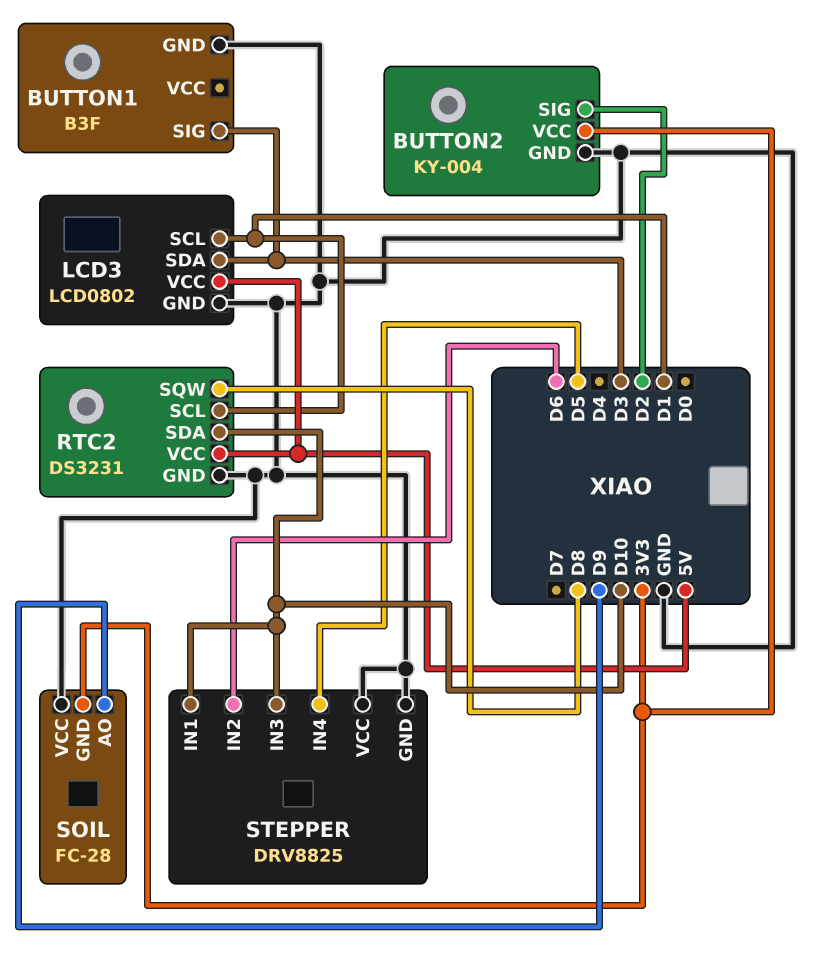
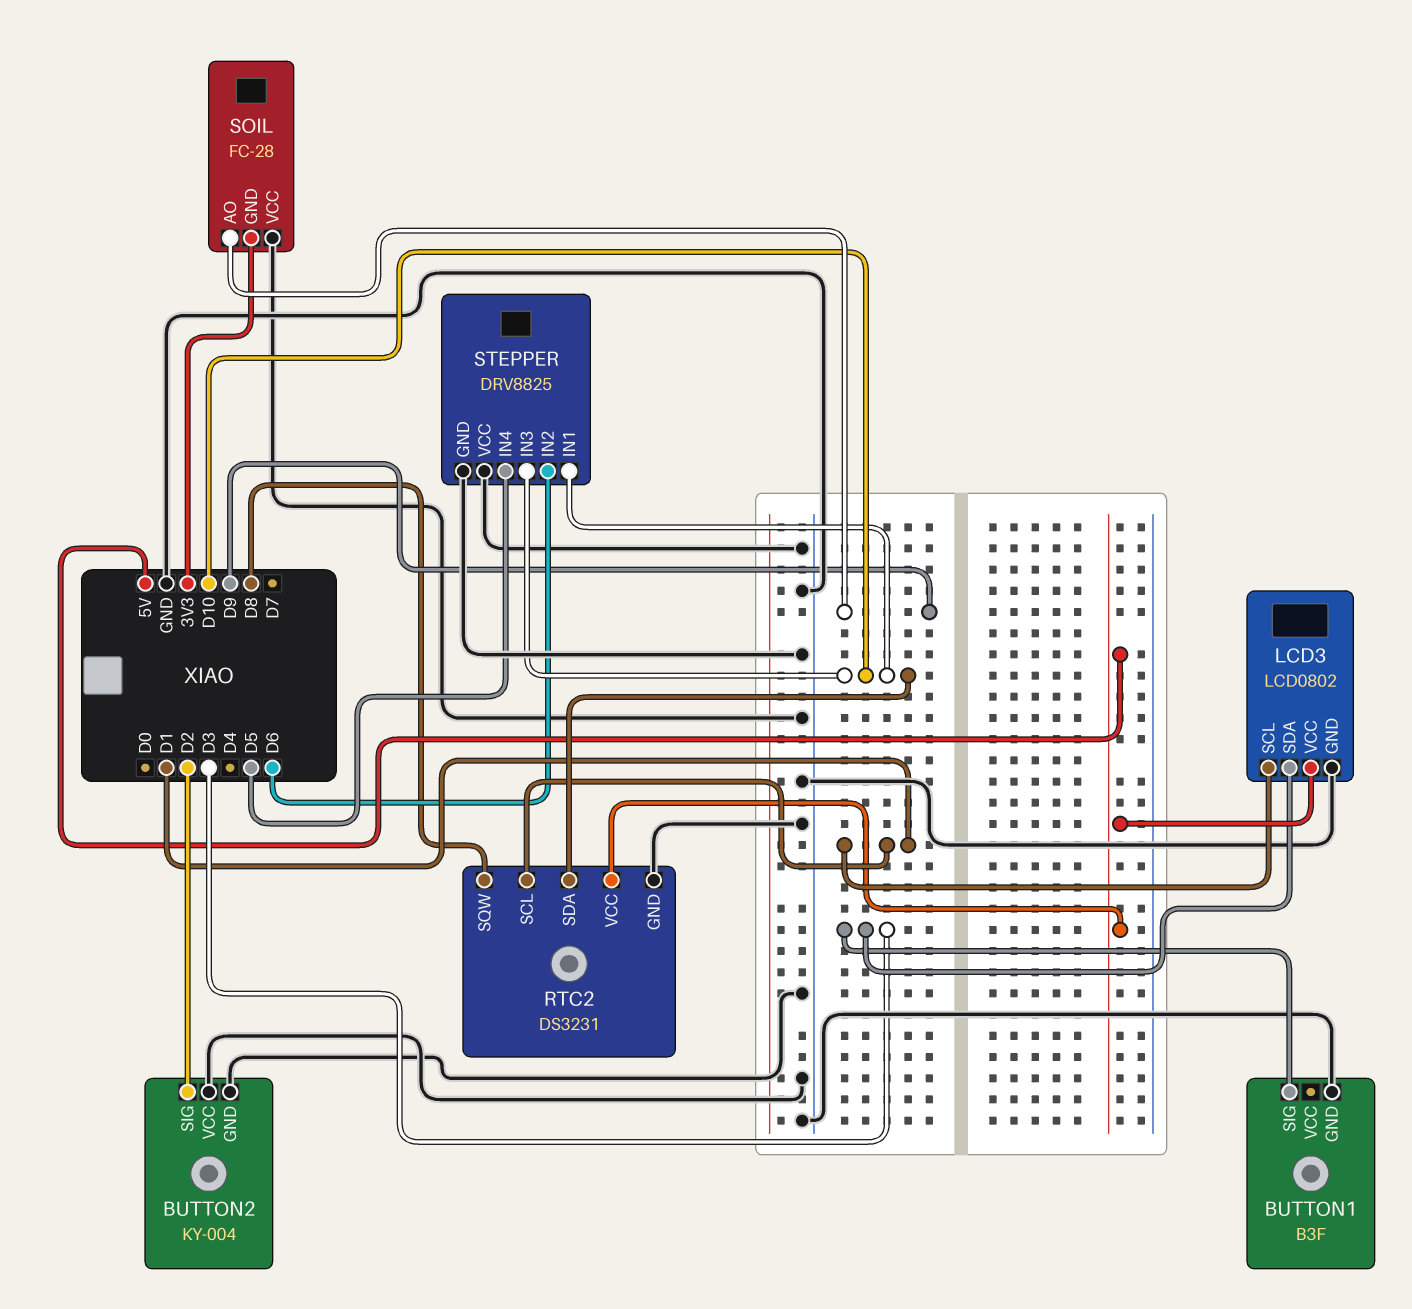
BUTTON2 pin VCC: 3V3 -> GND

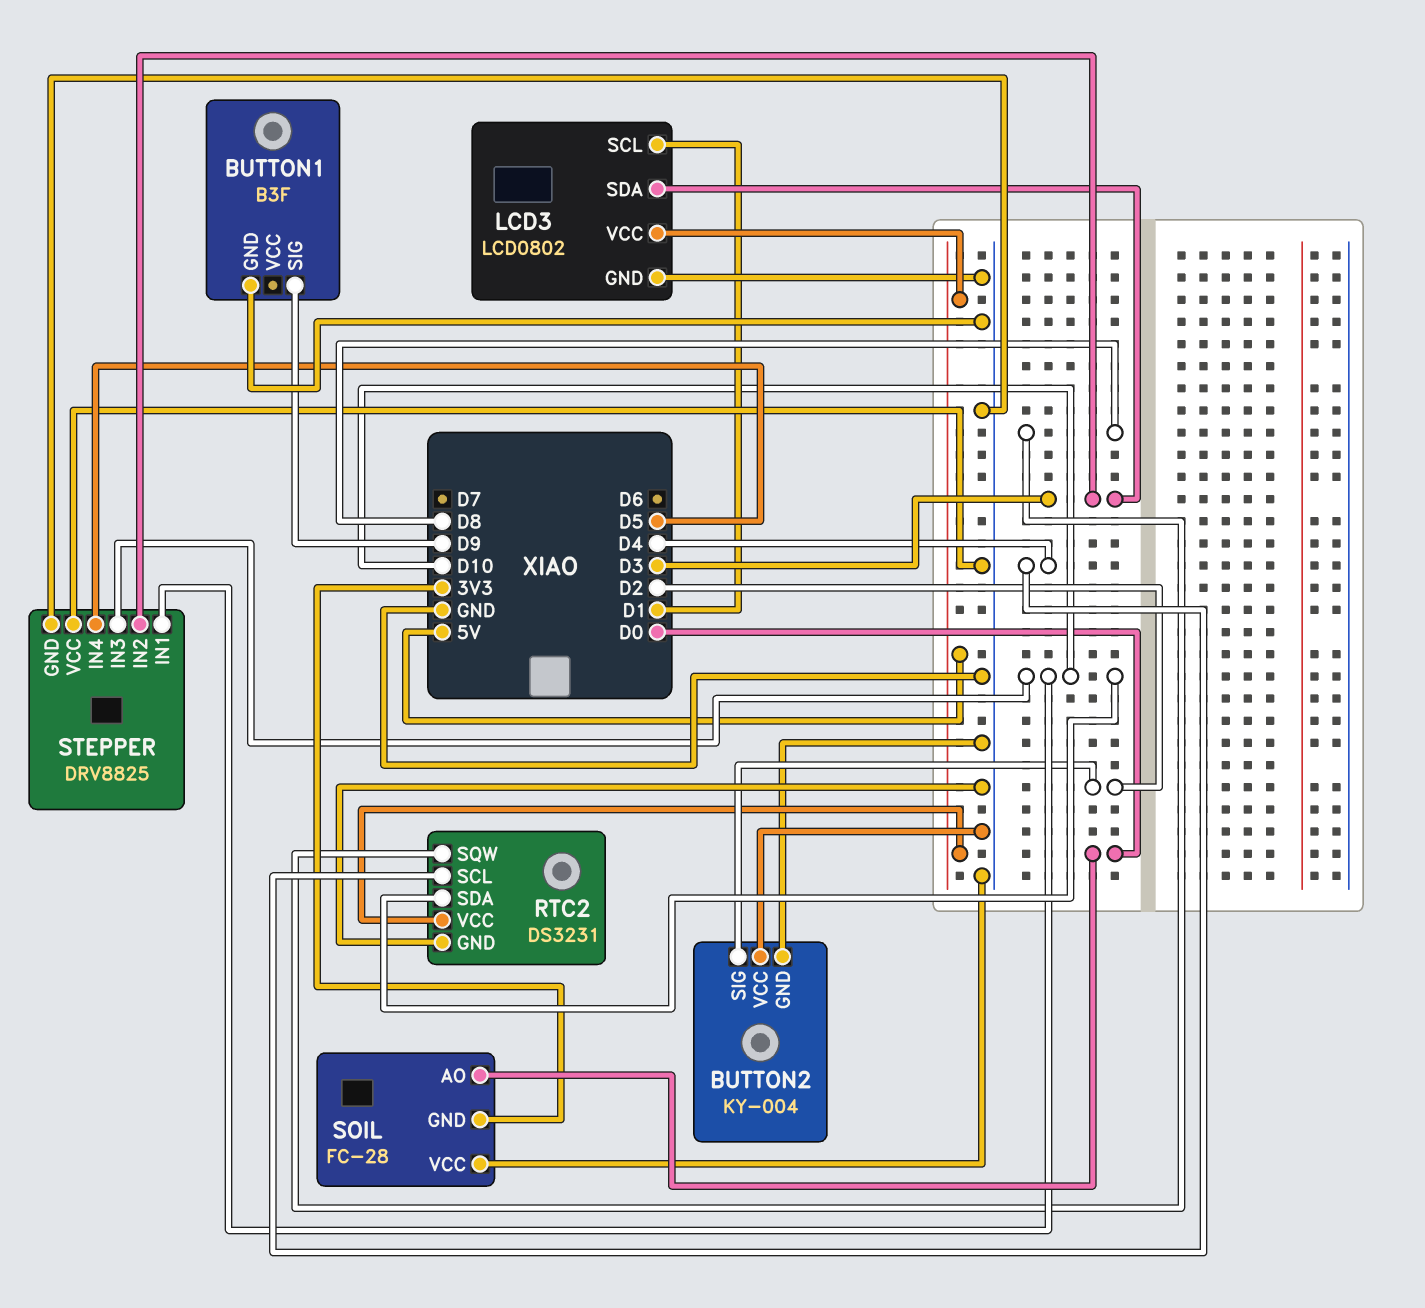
BUTTON1 pin SIG: D3 -> D9
RTC2 pin SCL: D1 -> D4
SOIL pin AO: D9 -> D0
STEPPER pin IN2: D6 -> D3

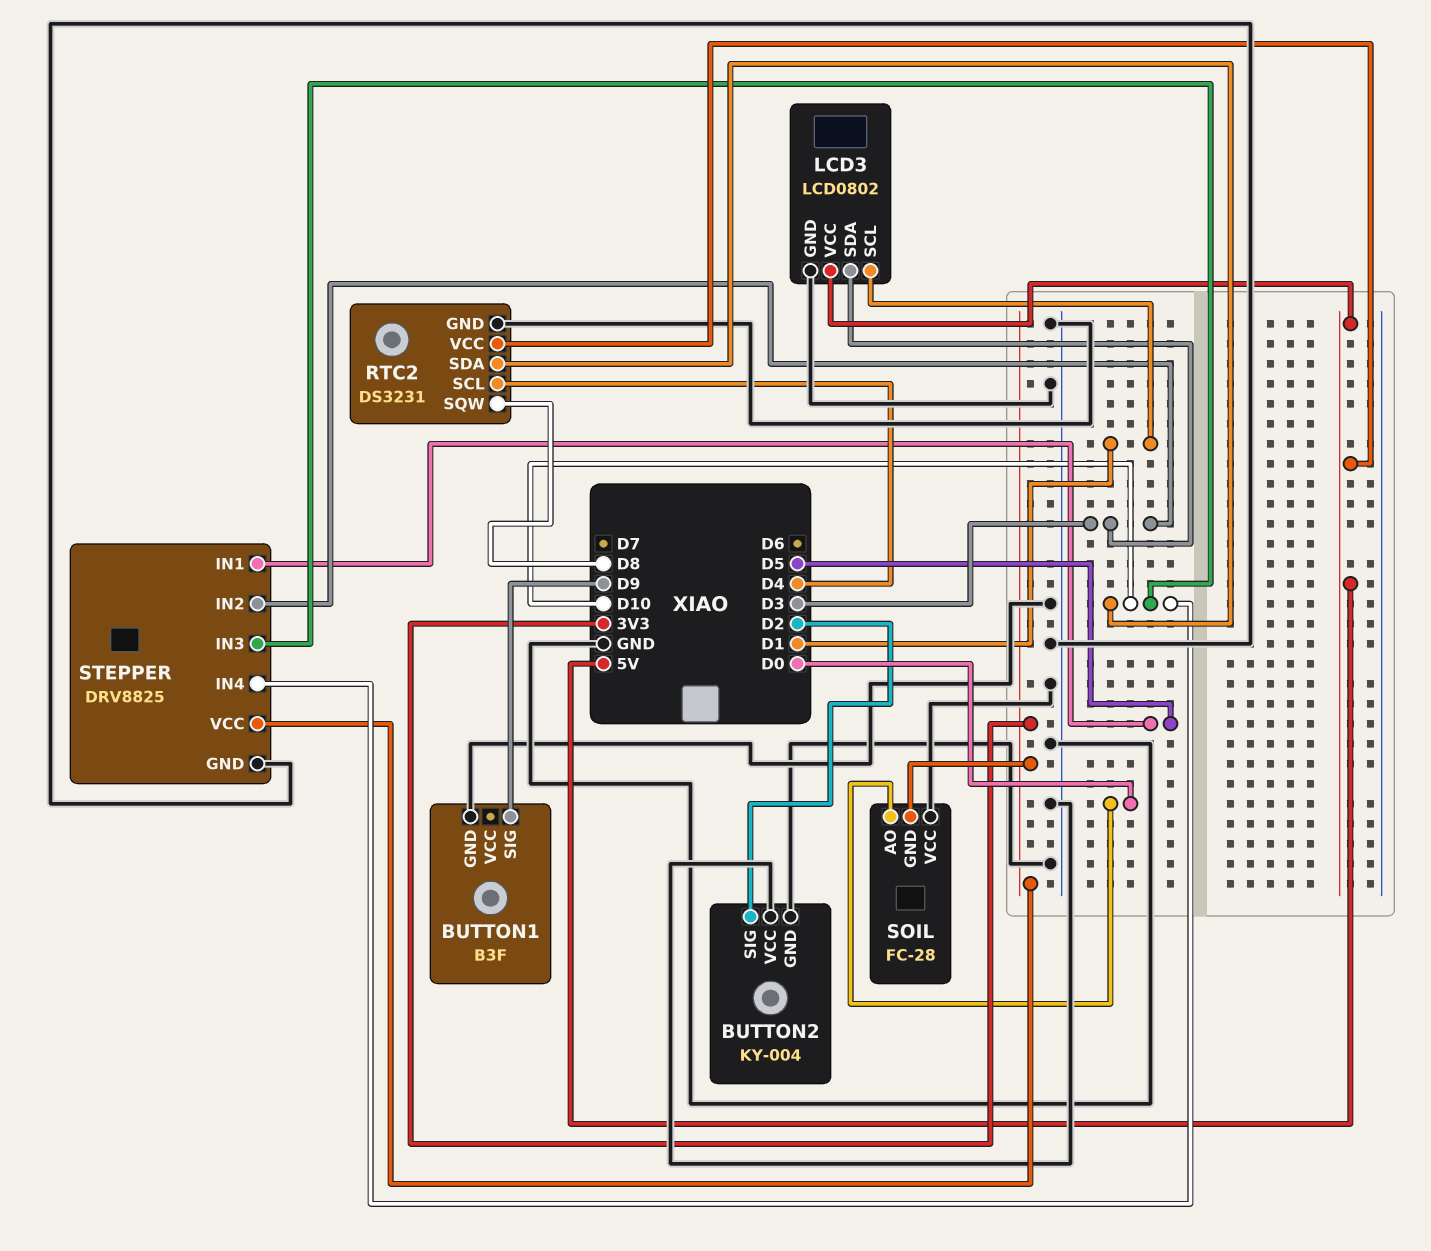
STEPPER pin IN1: D10 -> D5
STEPPER pin IN4: D5 -> D10
STEPPER pin VCC: GND -> 3V3

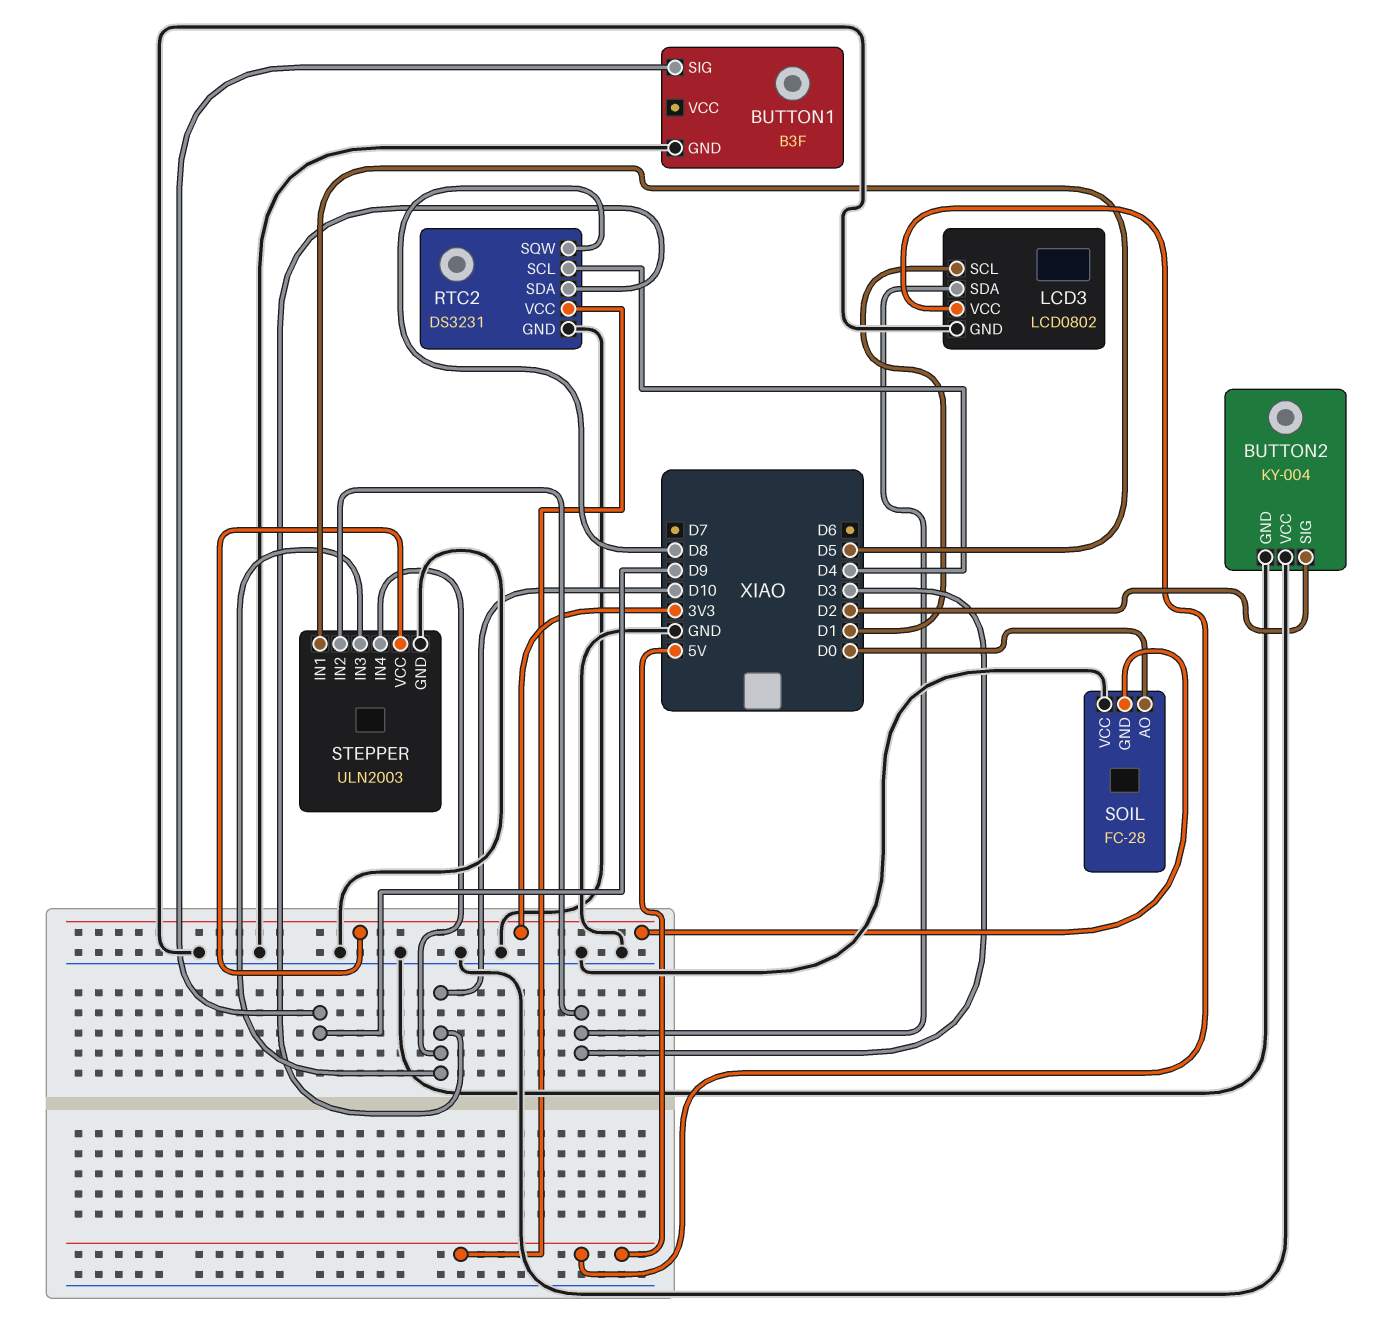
STEPPER: DRV8825 -> ULN2003

